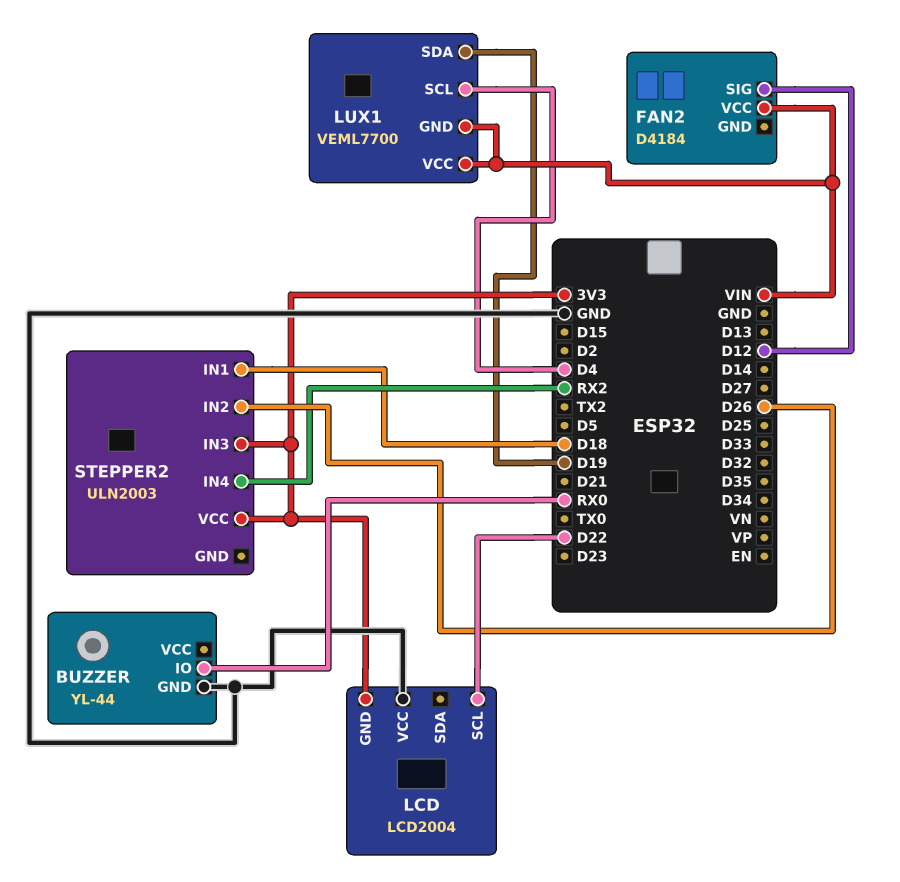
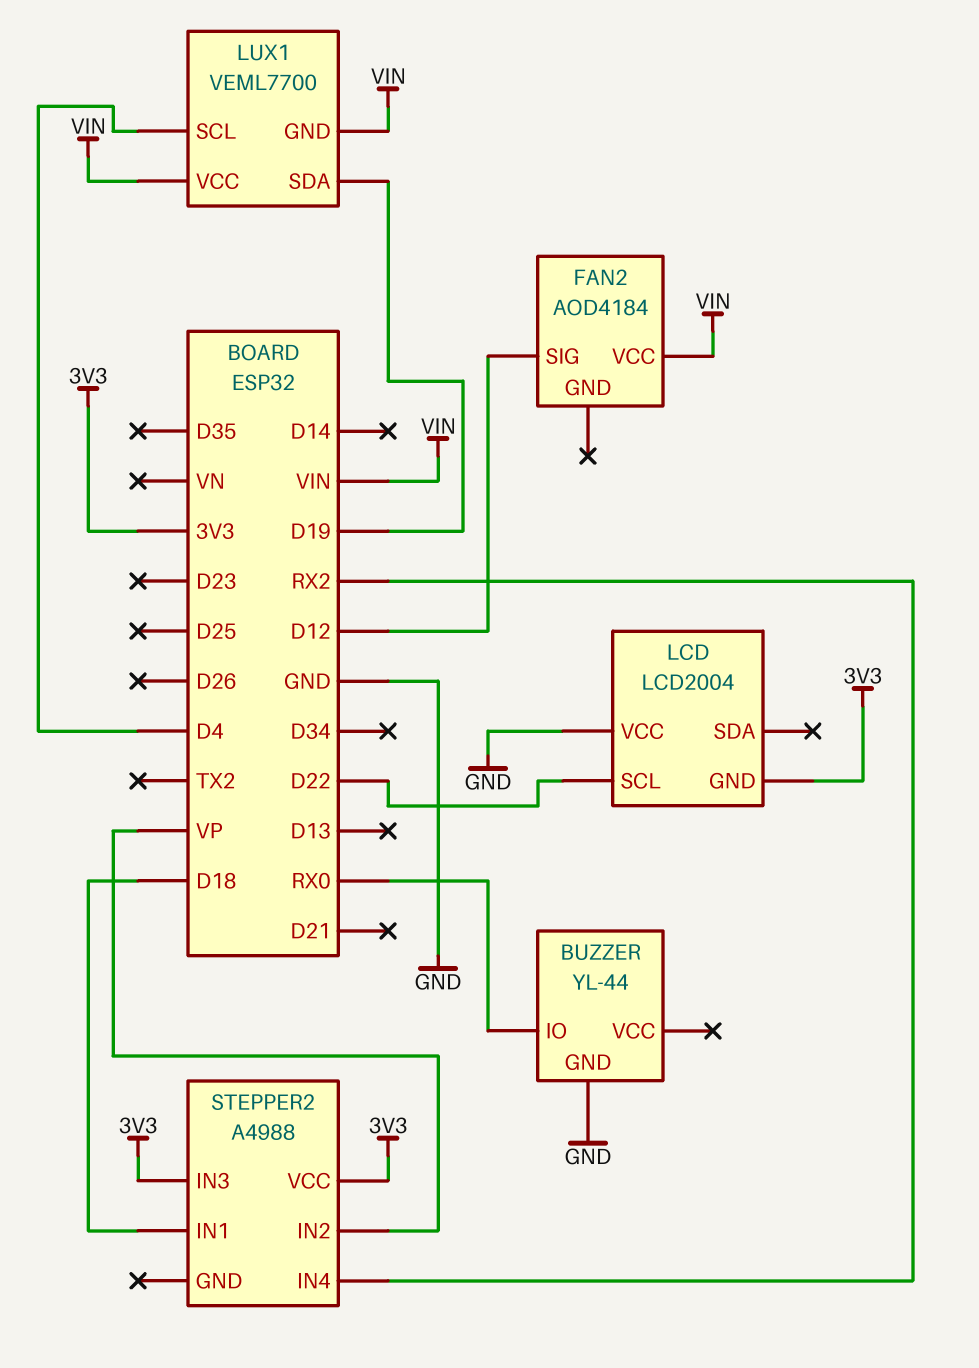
FAN2: D4184 -> AOD4184
STEPPER2: ULN2003 -> A4988
STEPPER2 pin IN2: D26 -> VP

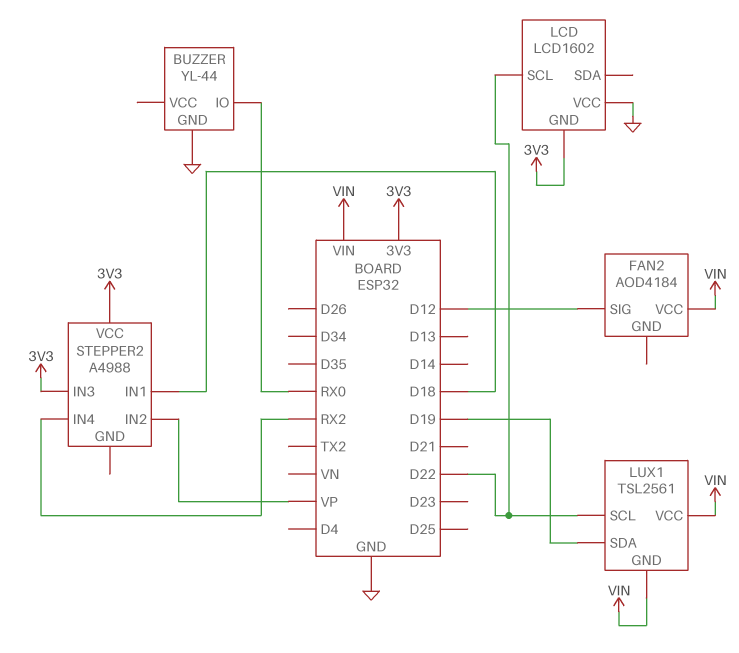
LCD: LCD2004 -> LCD1602
LUX1: VEML7700 -> TSL2561
LUX1 pin SCL: D4 -> D22

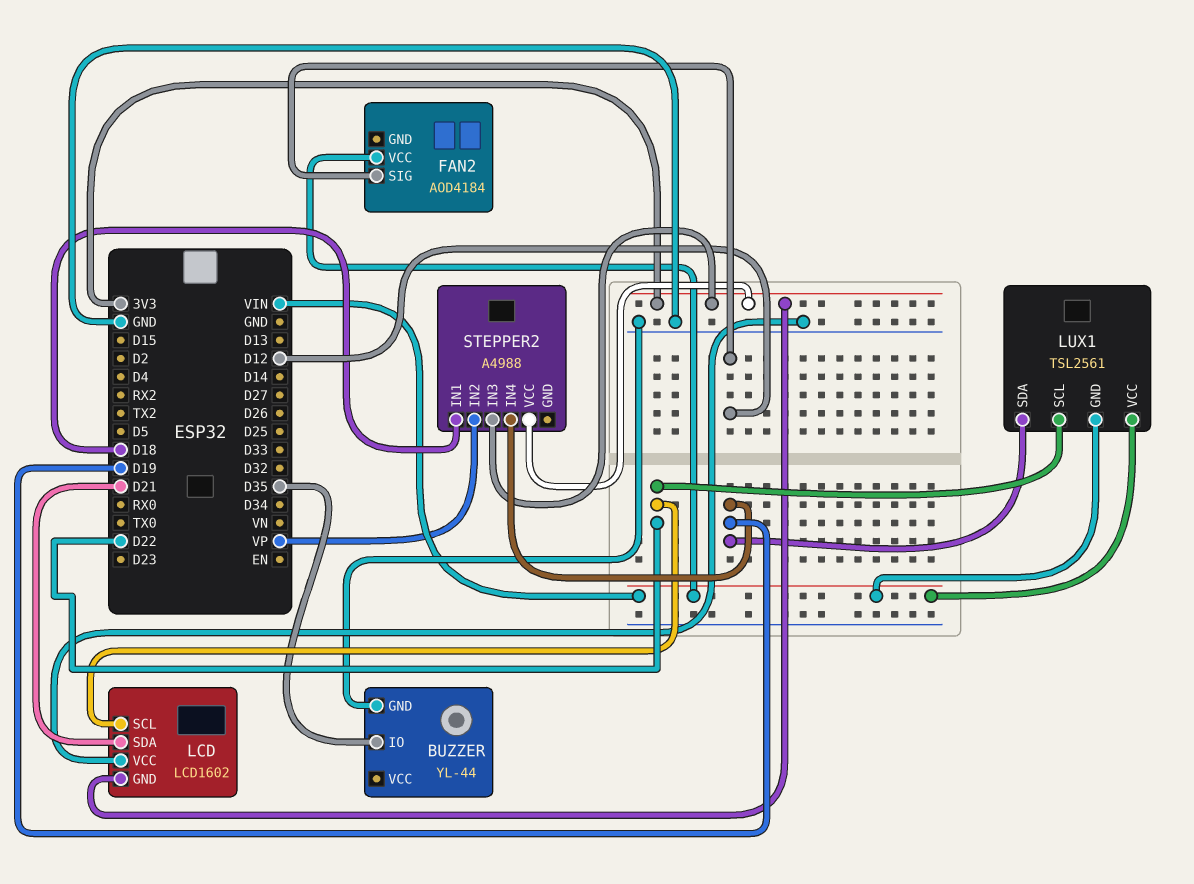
BUZZER pin IO: RX0 -> D35
LCD pin SDA: none -> D21
STEPPER2 pin IN4: RX2 -> D19

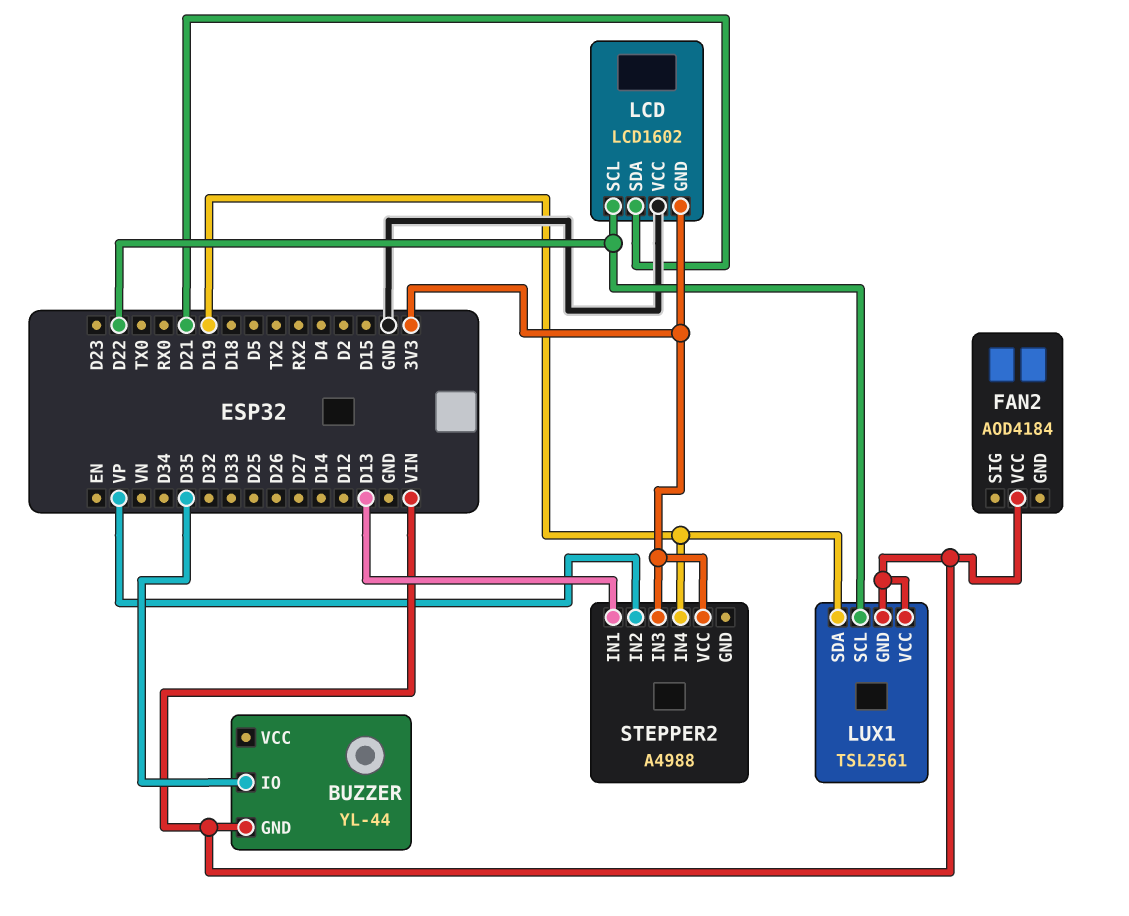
BUZZER pin GND: GND -> VIN
FAN2 pin SIG: D12 -> none
STEPPER2 pin IN1: D18 -> D13

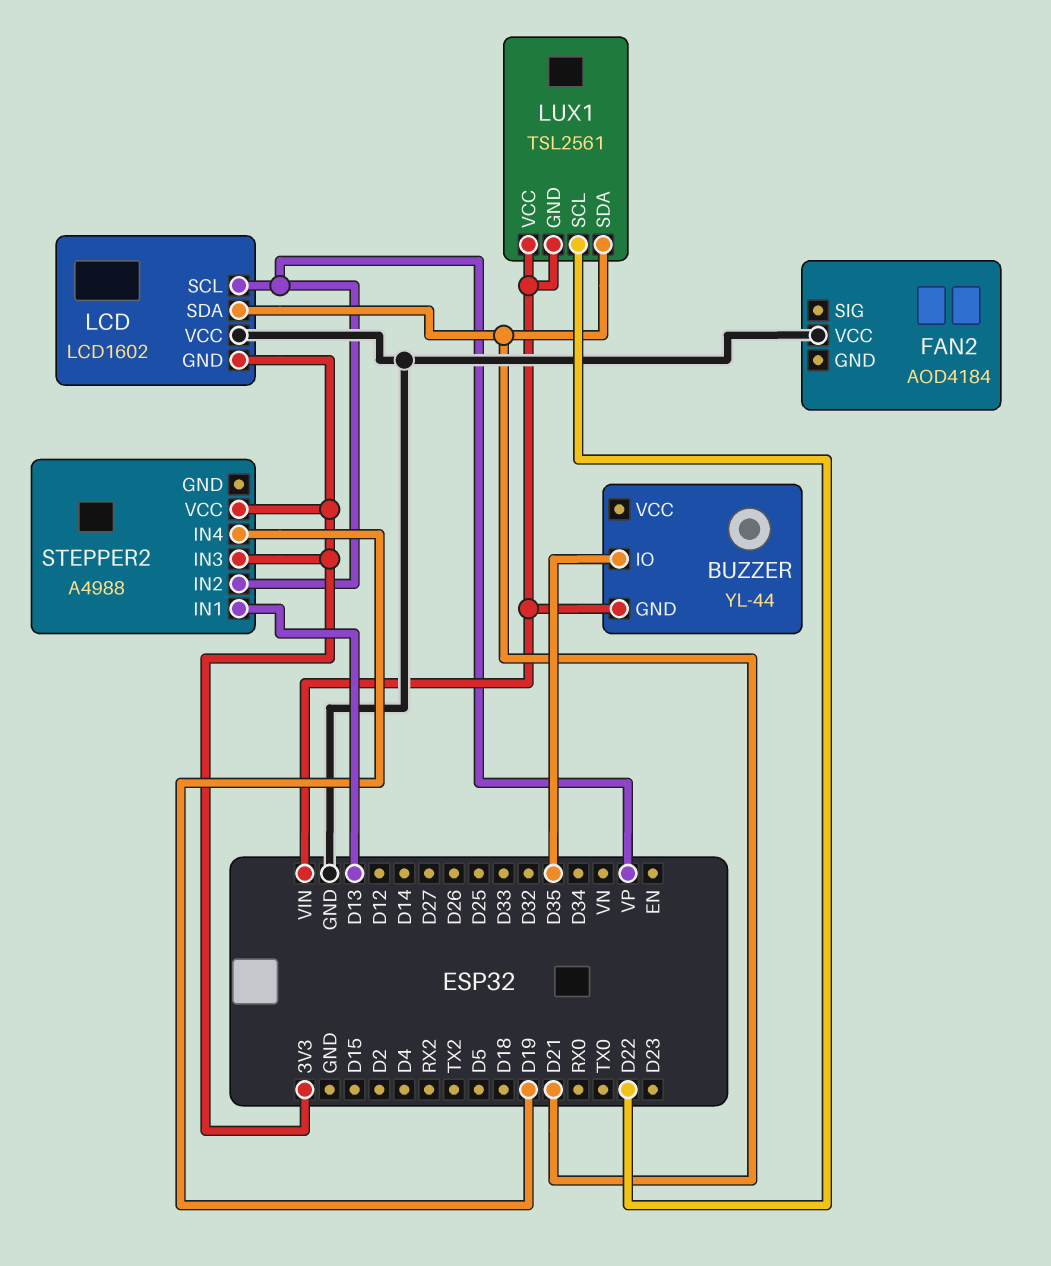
FAN2 pin VCC: VIN -> GND
LCD pin SCL: D22 -> VP
LUX1 pin SDA: D19 -> D21

